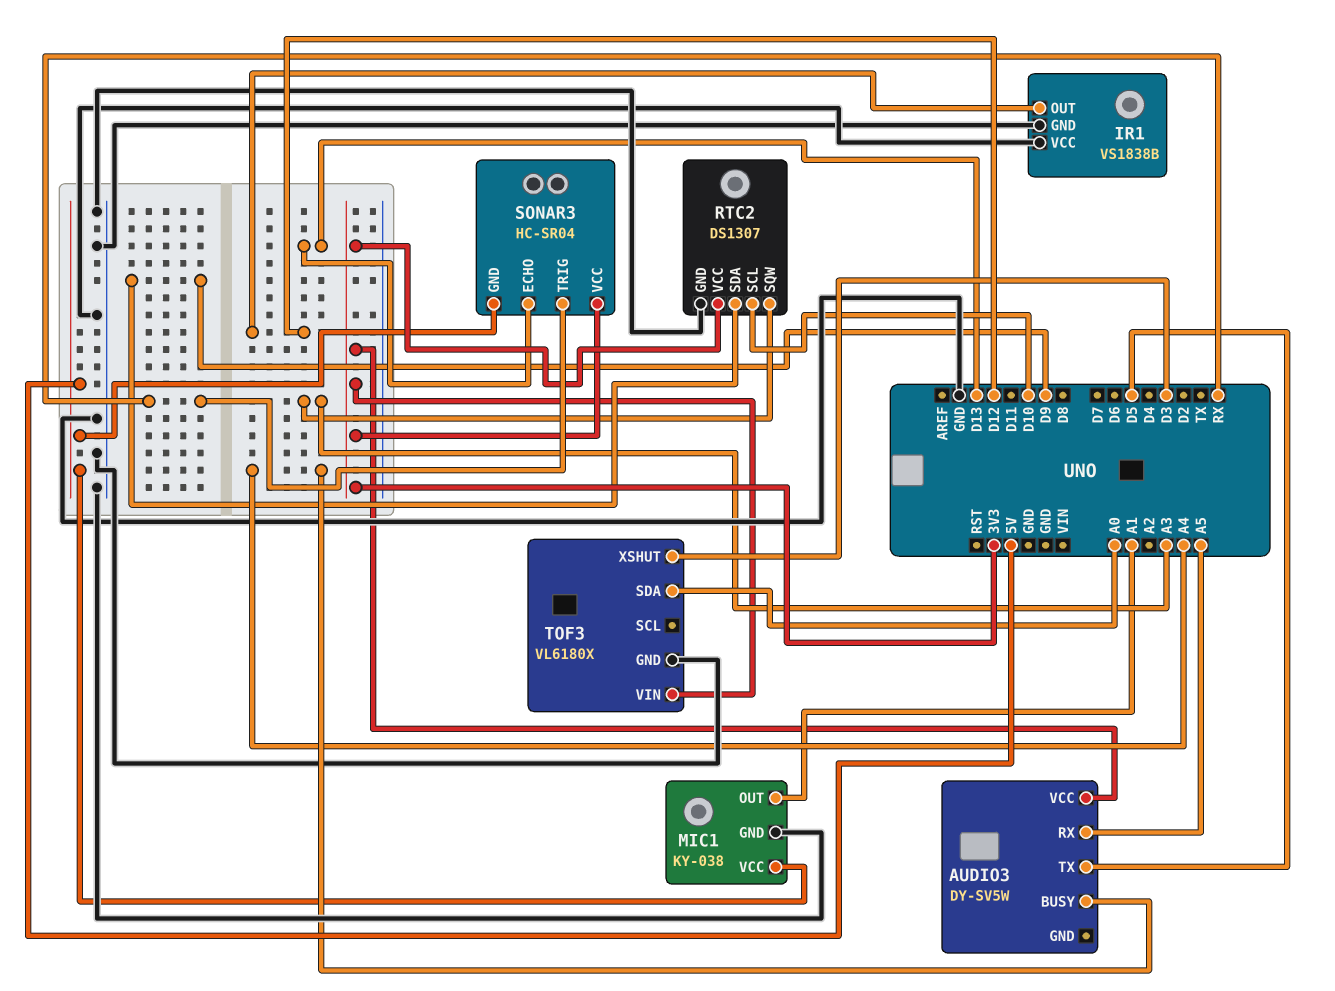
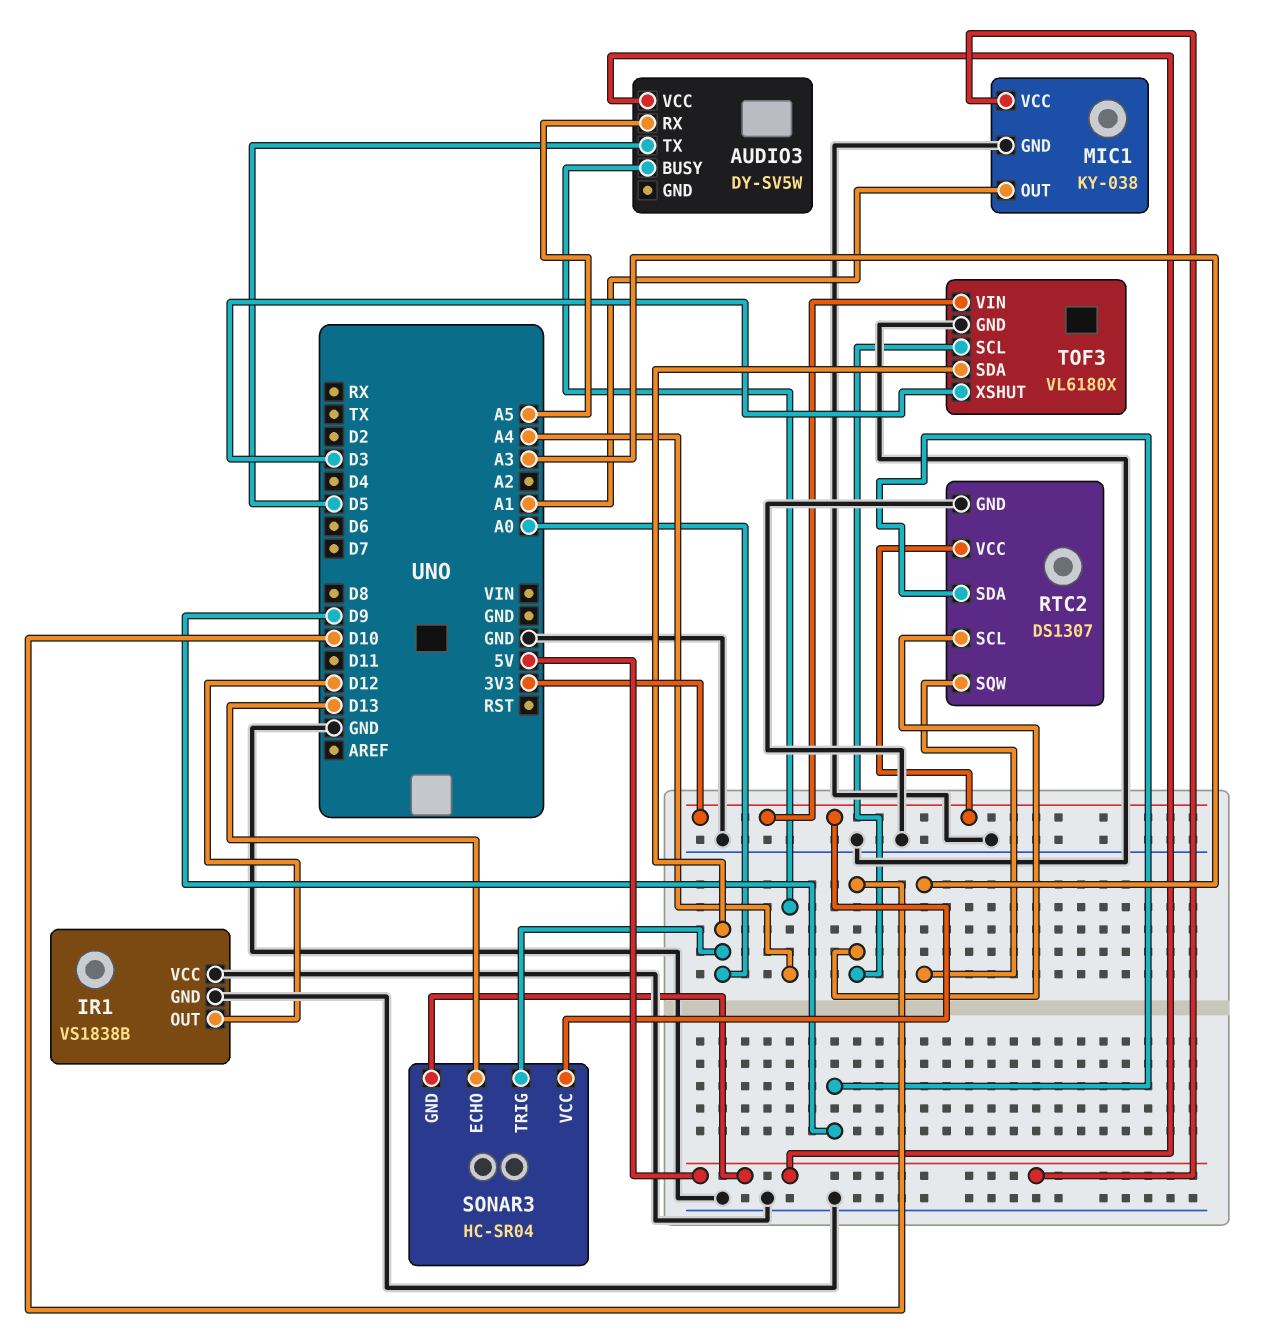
AUDIO3 pin VCC: 3V3 -> 5V
SONAR3 pin TRIG: RX -> A0
TOF3 pin SCL: none -> D10

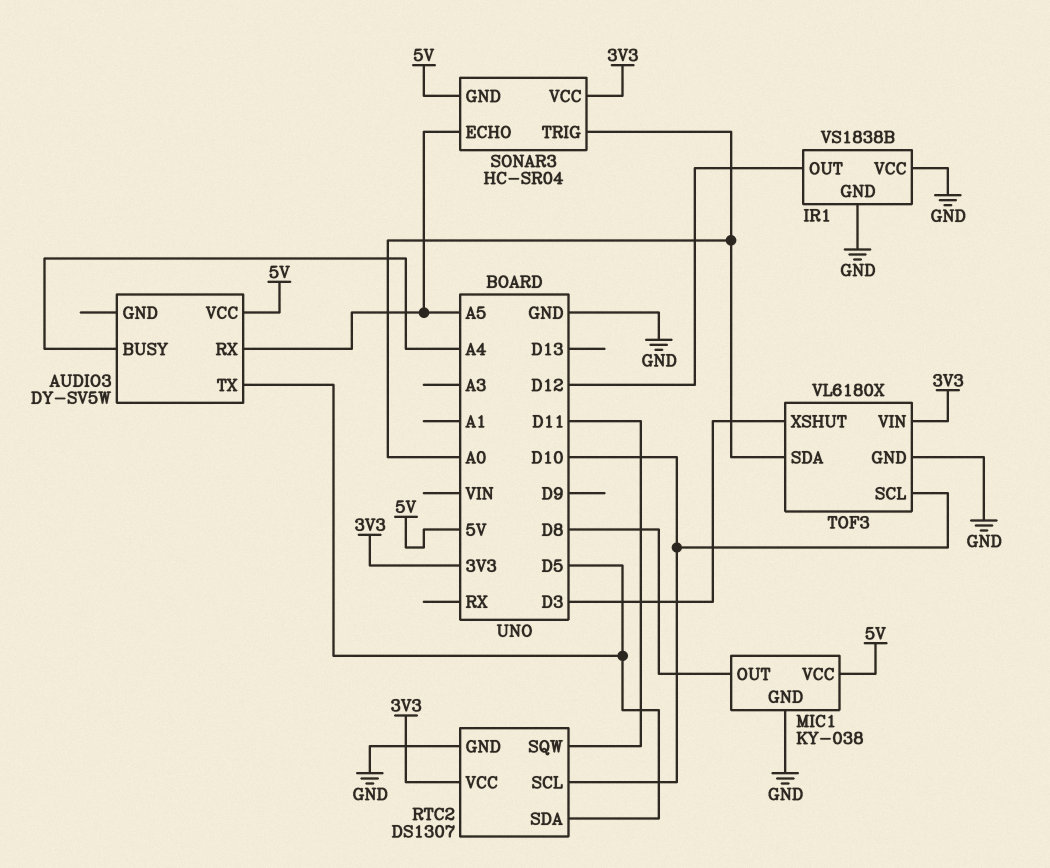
MIC1 pin OUT: A1 -> D8
RTC2 pin SDA: D9 -> D5
RTC2 pin SQW: A3 -> D11
SONAR3 pin ECHO: D13 -> A5

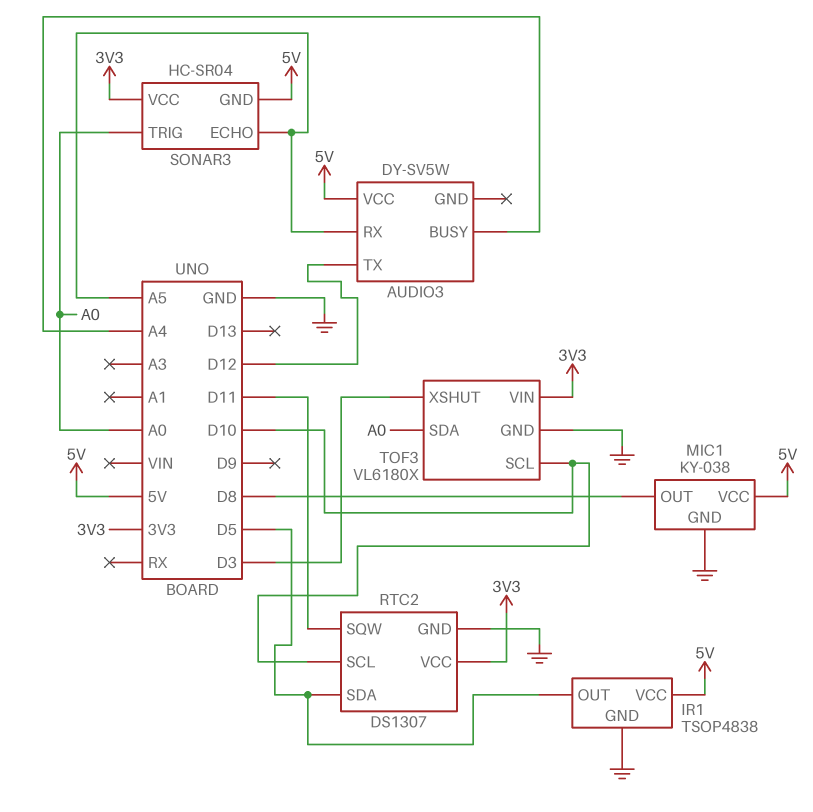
AUDIO3 pin TX: D5 -> D12
IR1: VS1838B -> TSOP4838
IR1 pin OUT: D12 -> D5
IR1 pin VCC: GND -> 5V

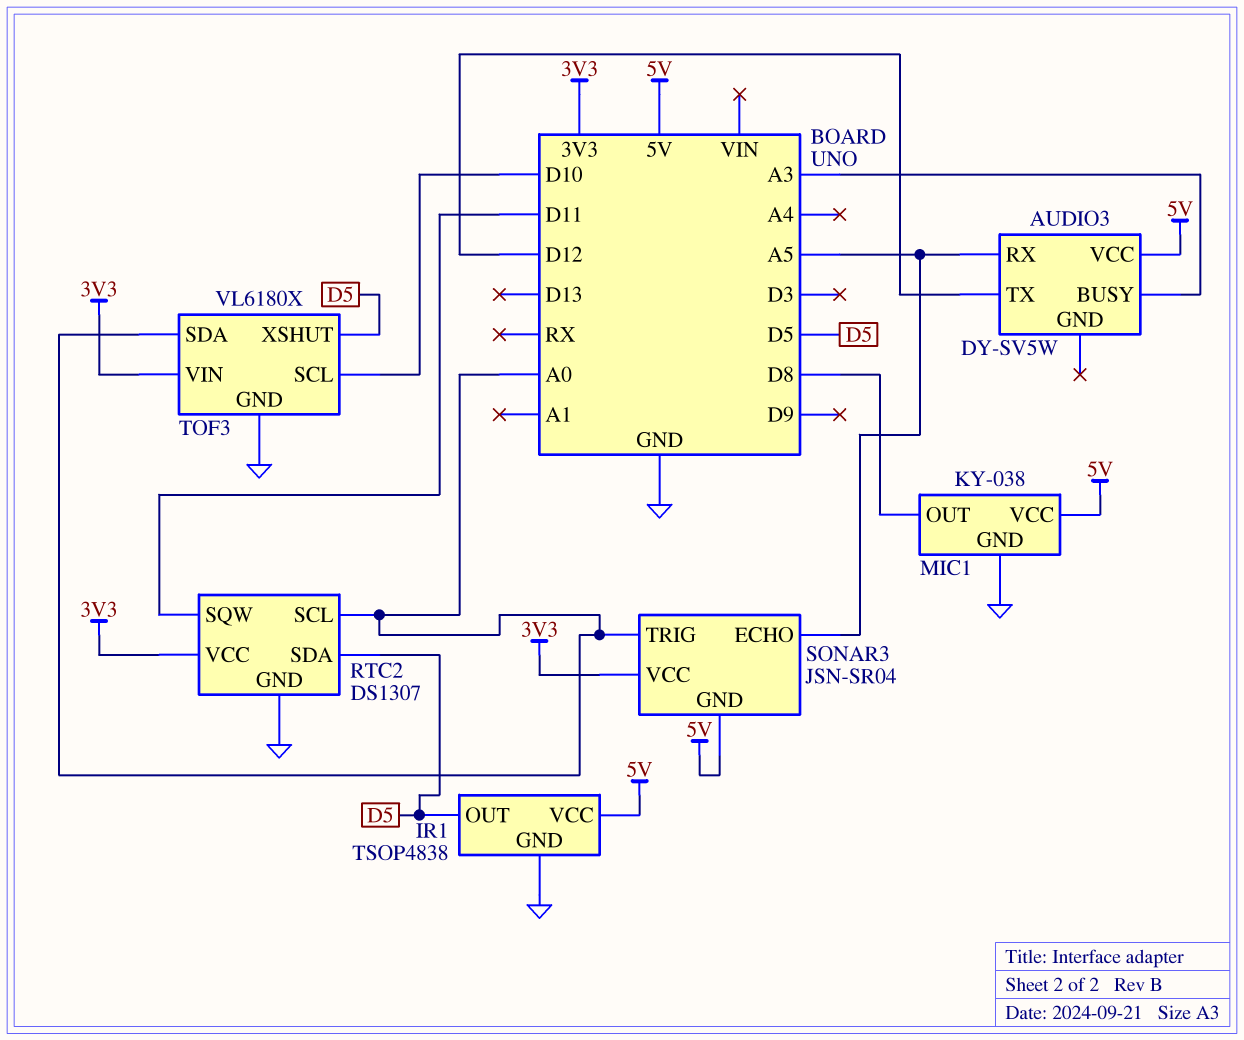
AUDIO3 pin BUSY: A4 -> A3
RTC2 pin SCL: D10 -> A0
SONAR3: HC-SR04 -> JSN-SR04
TOF3 pin XSHUT: D3 -> D5

